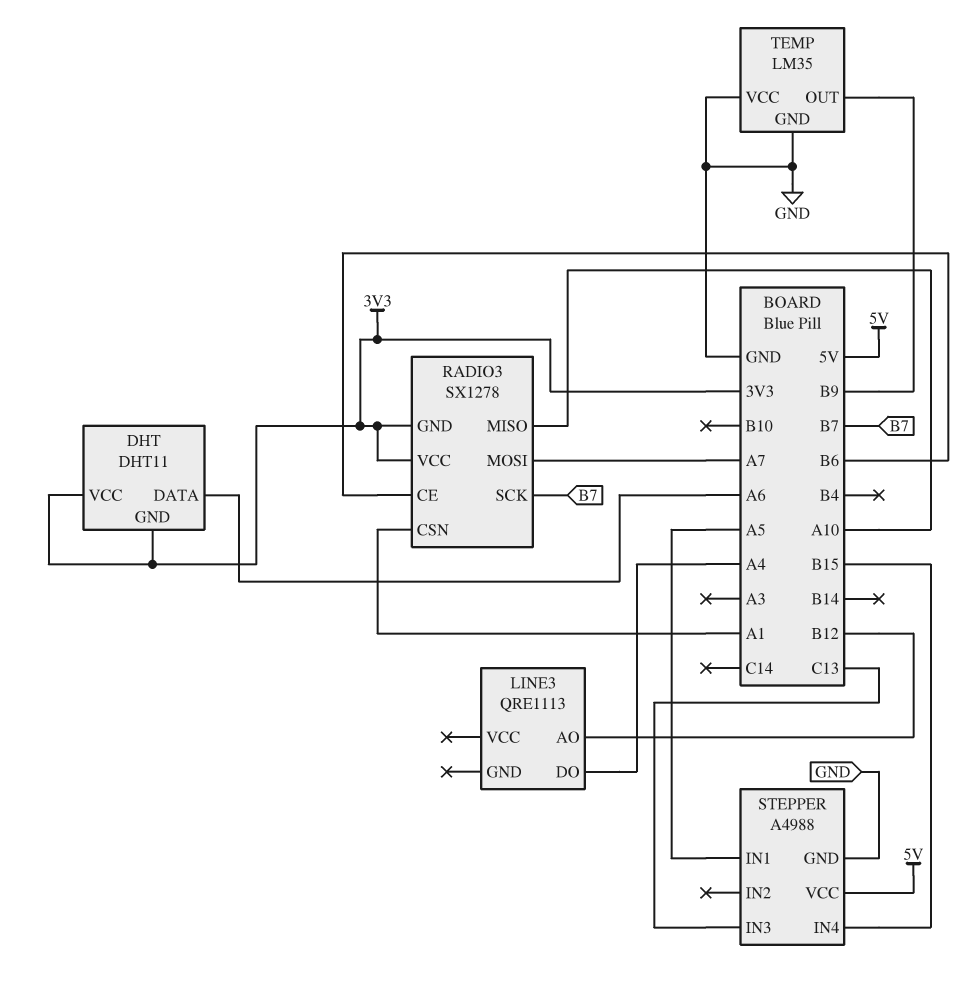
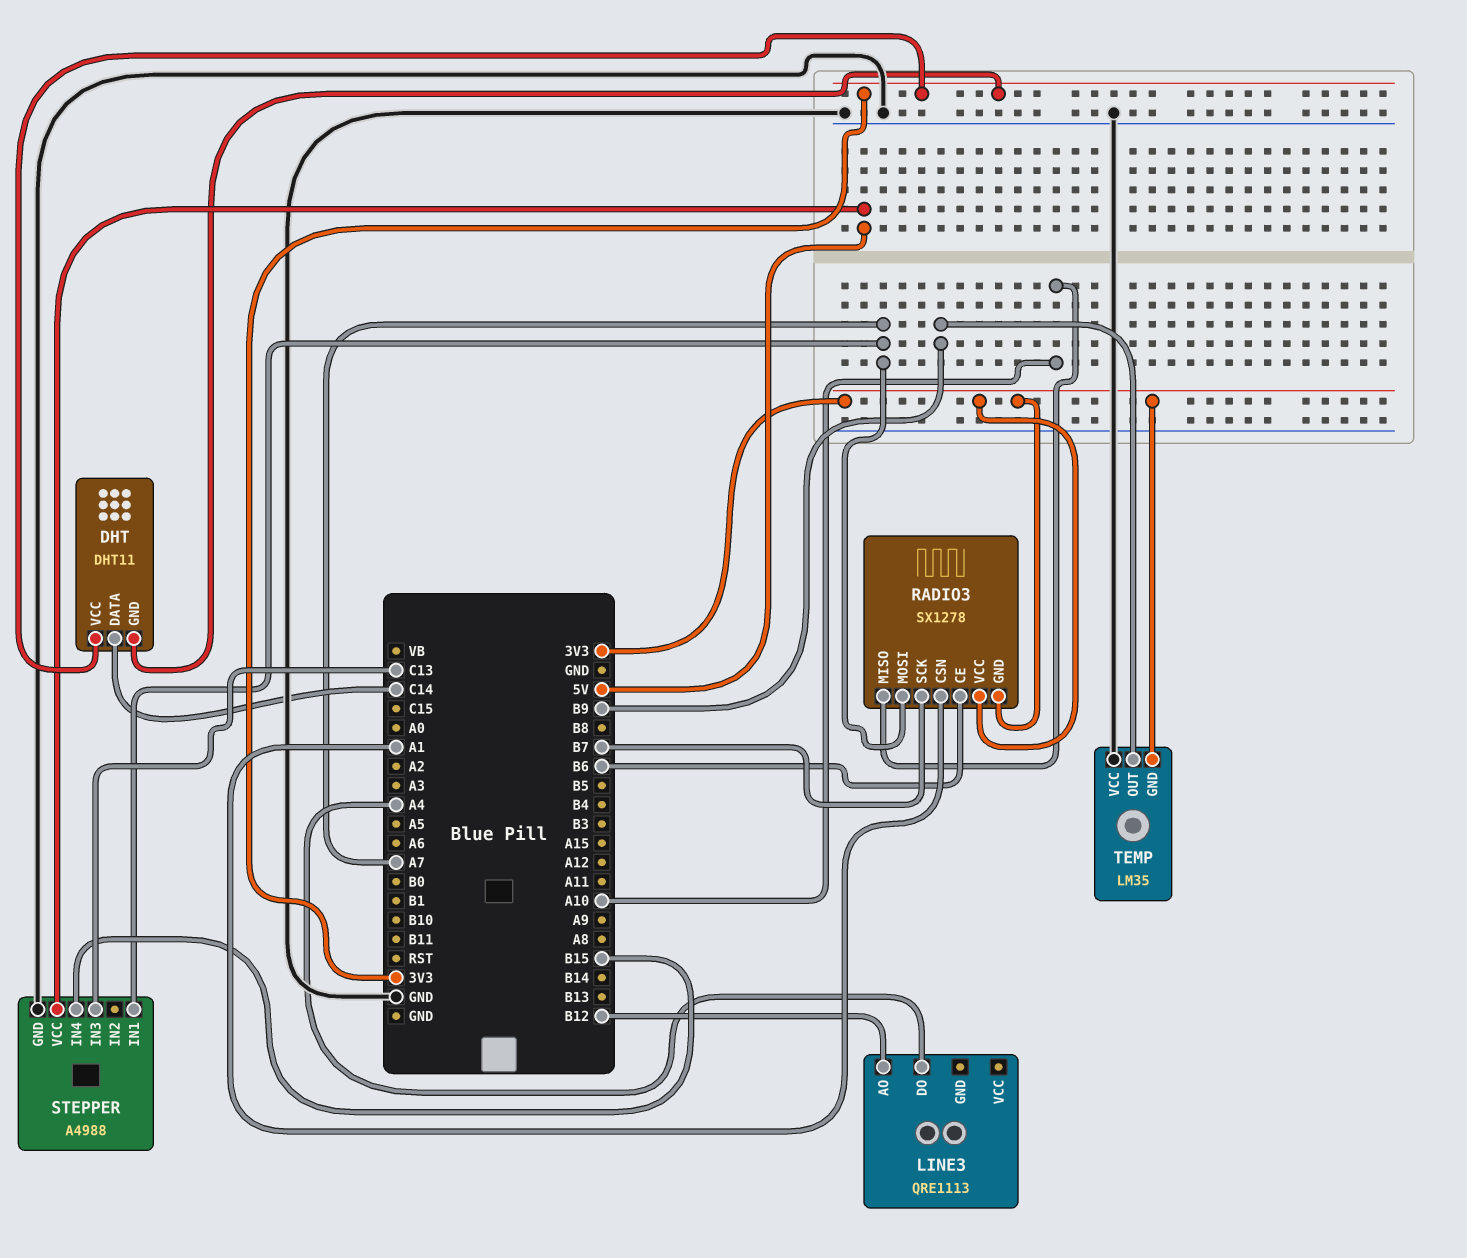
DHT pin DATA: A6 -> C14
STEPPER pin IN1: A5 -> A7
TEMP pin GND: GND -> 3V3

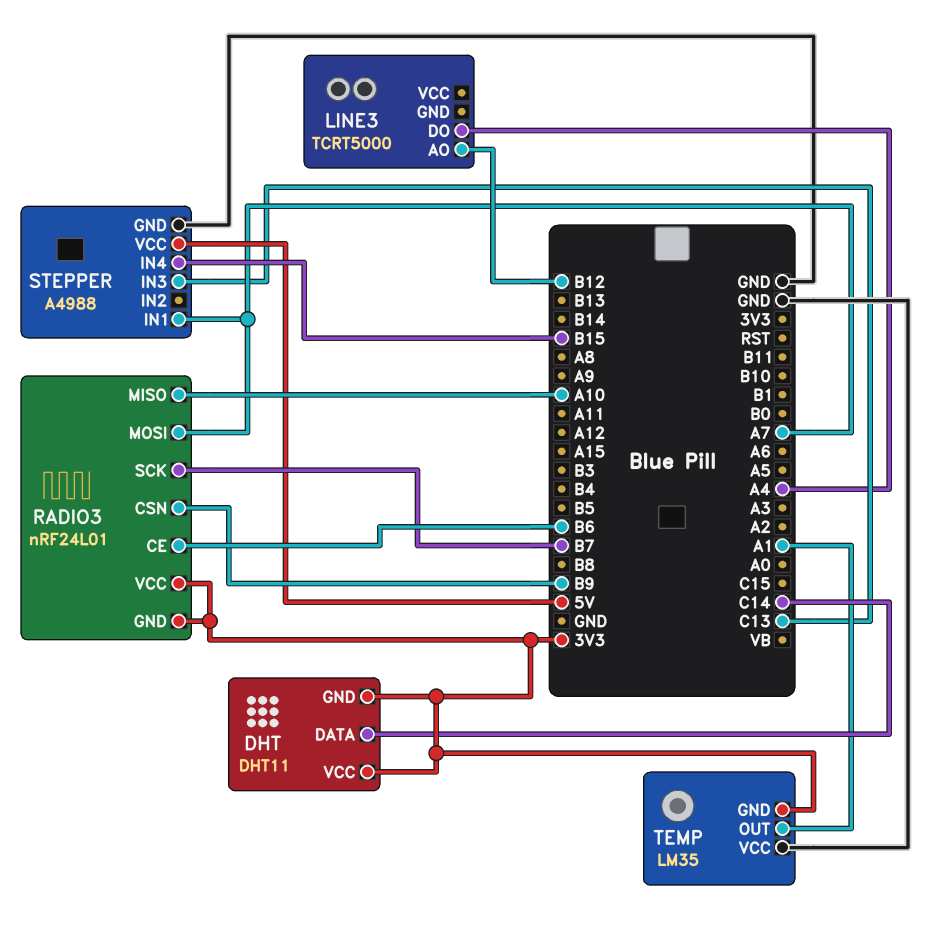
LINE3: QRE1113 -> TCRT5000
RADIO3: SX1278 -> nRF24L01
RADIO3 pin CSN: A1 -> B9
TEMP pin OUT: B9 -> A1

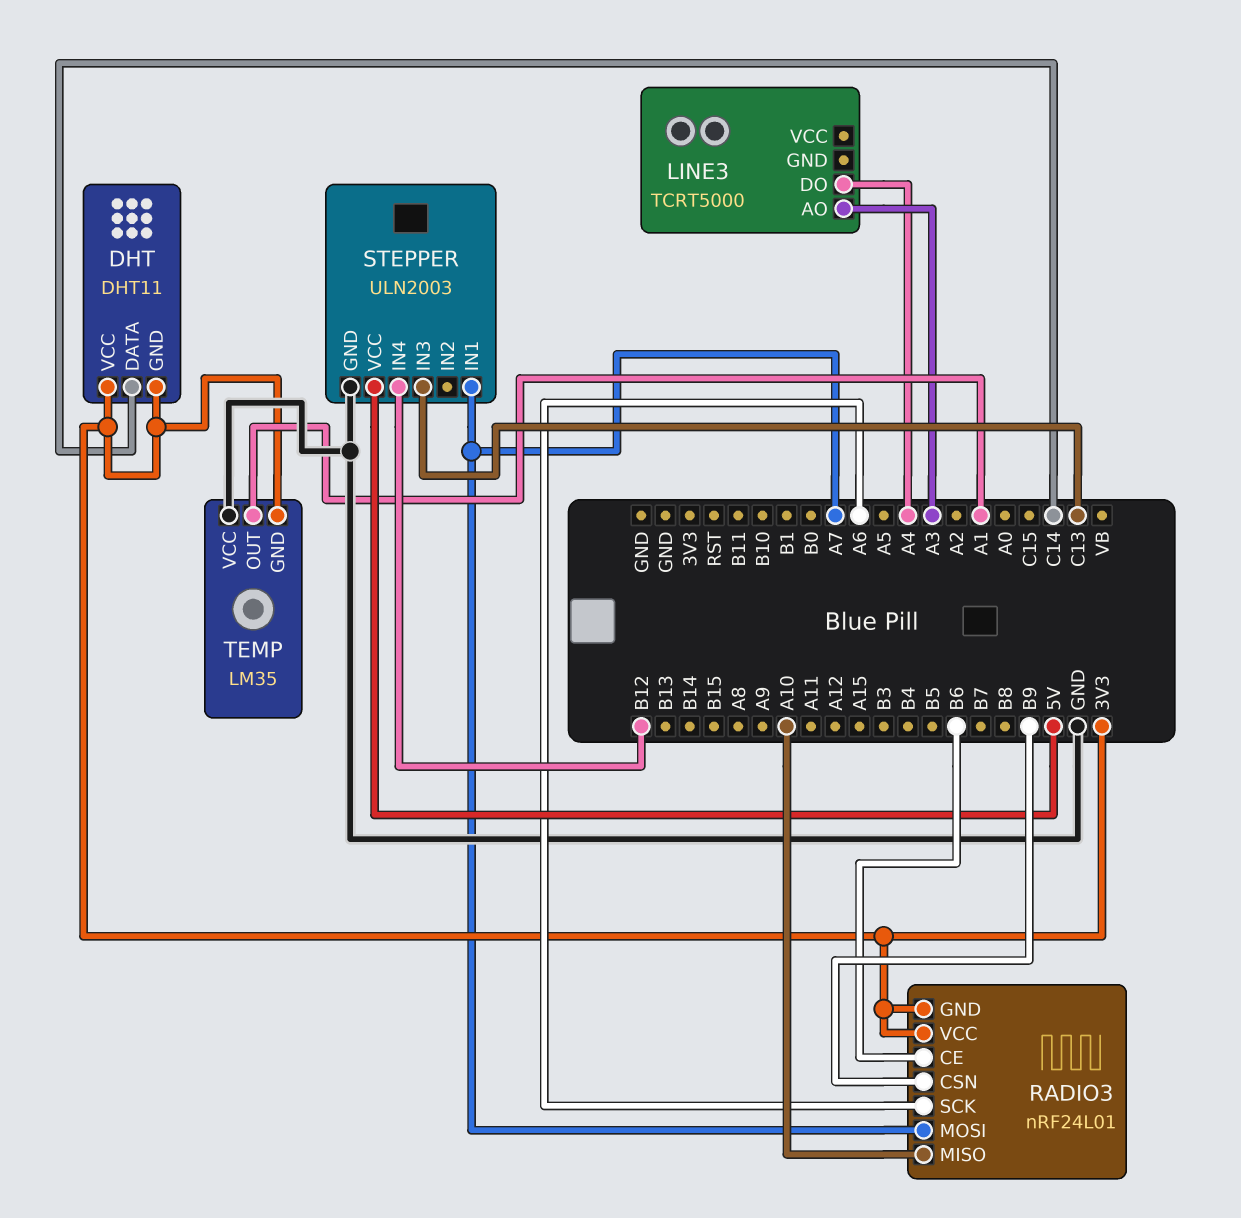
LINE3 pin AO: B12 -> A3
RADIO3 pin SCK: B7 -> A6
STEPPER: A4988 -> ULN2003
STEPPER pin IN4: B15 -> B12

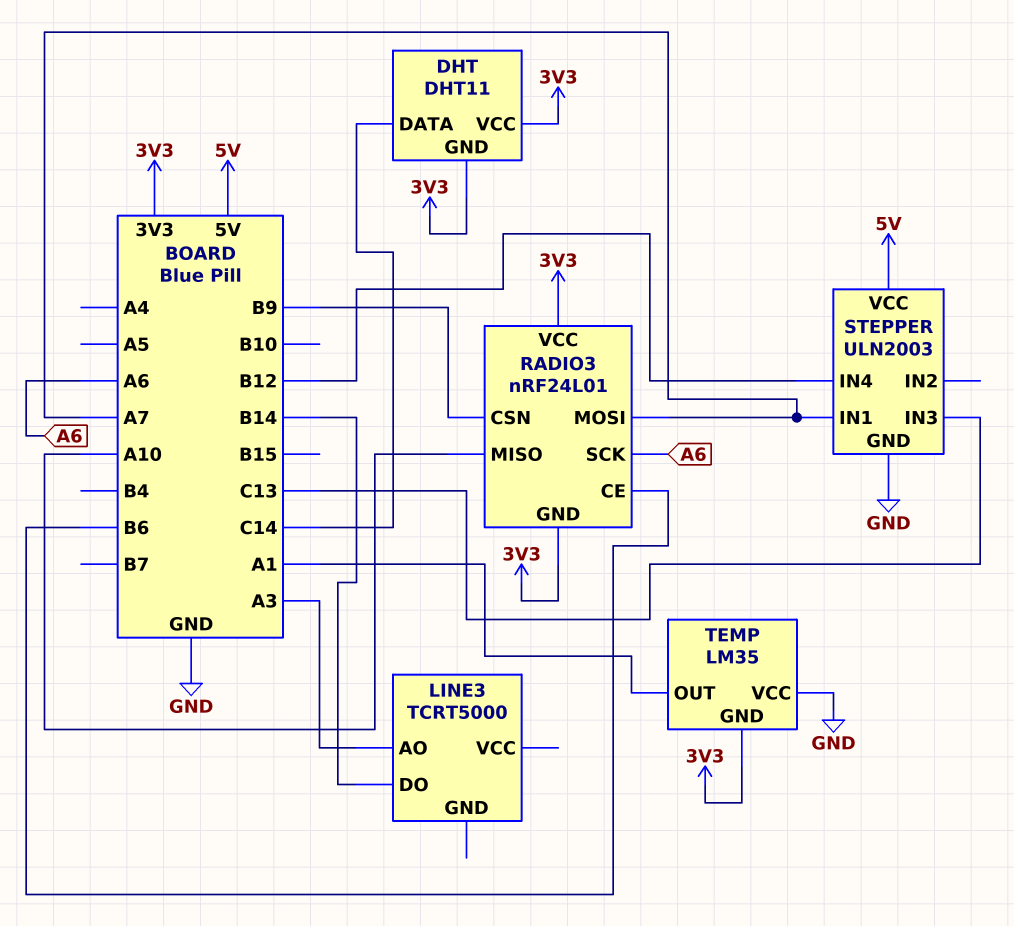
LINE3 pin DO: A4 -> B14

